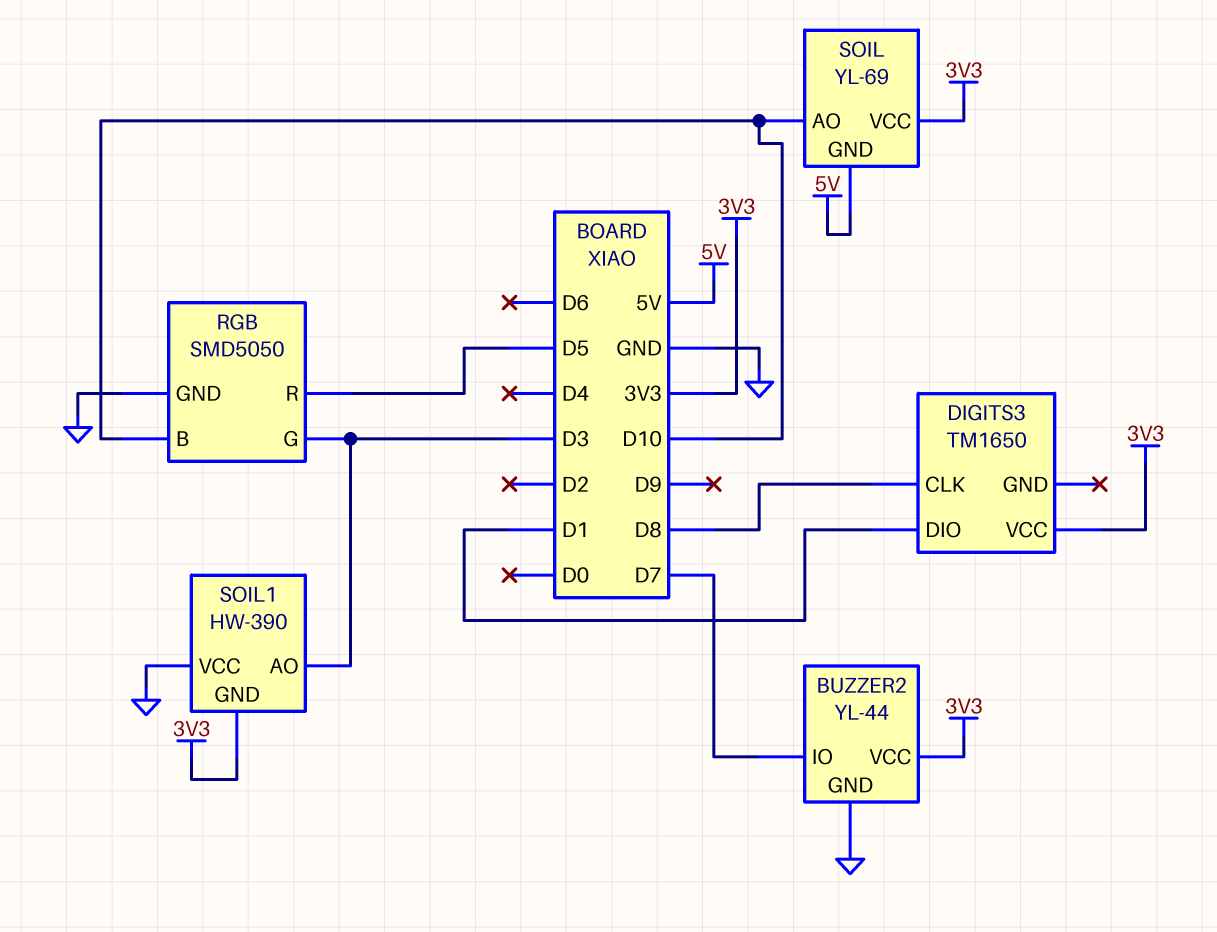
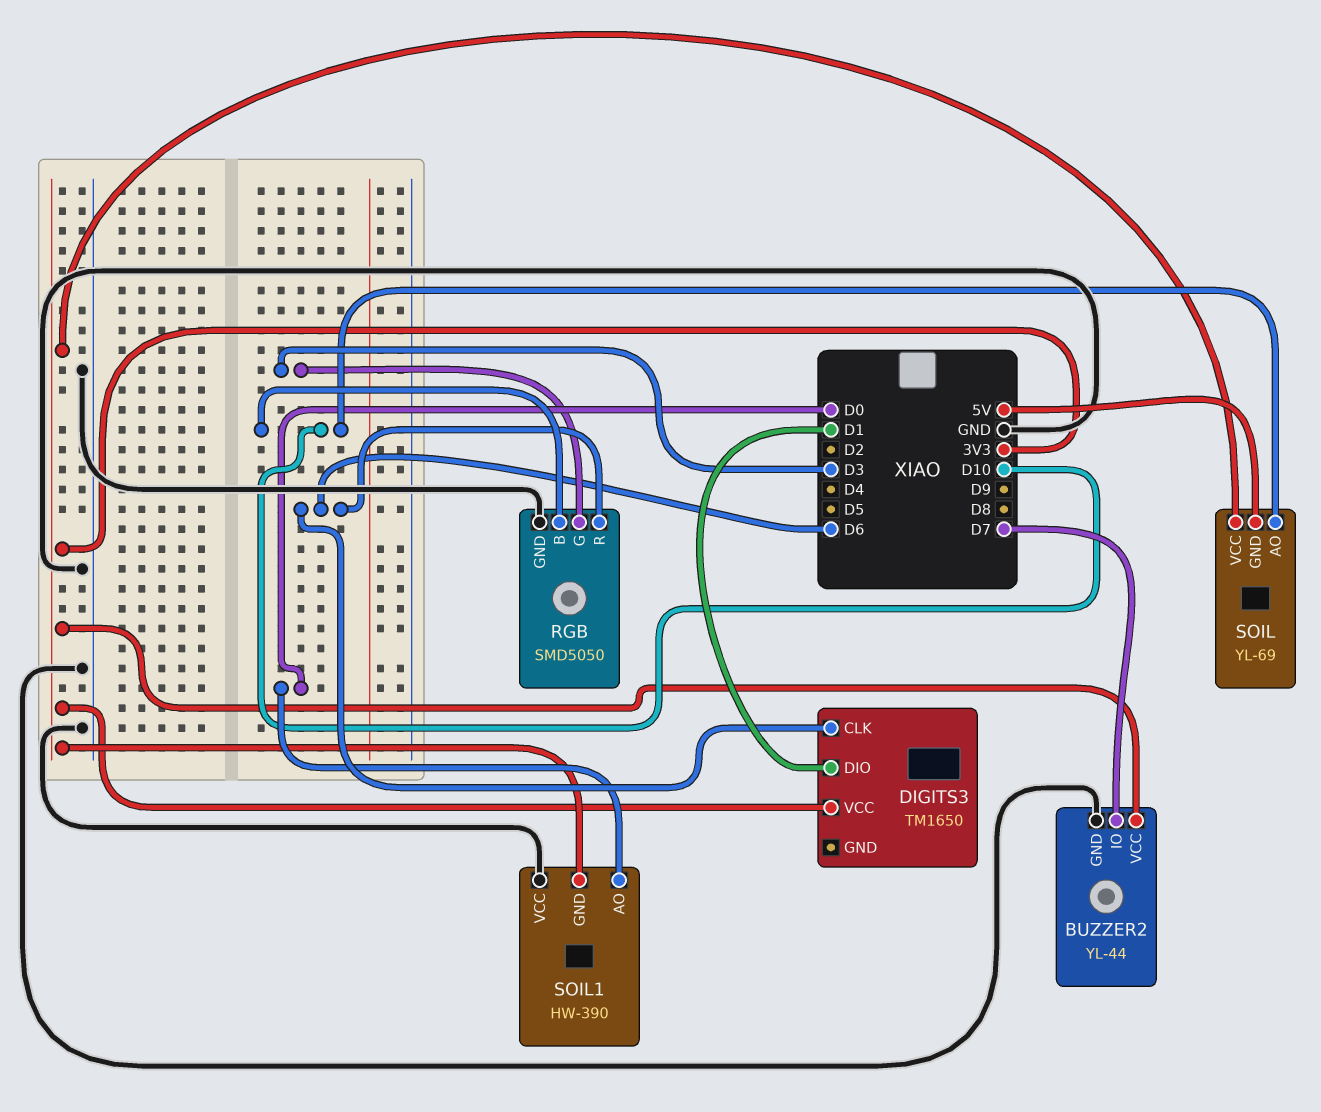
DIGITS3 pin CLK: D8 -> D6
RGB pin R: D5 -> D6
SOIL1 pin AO: D3 -> D0

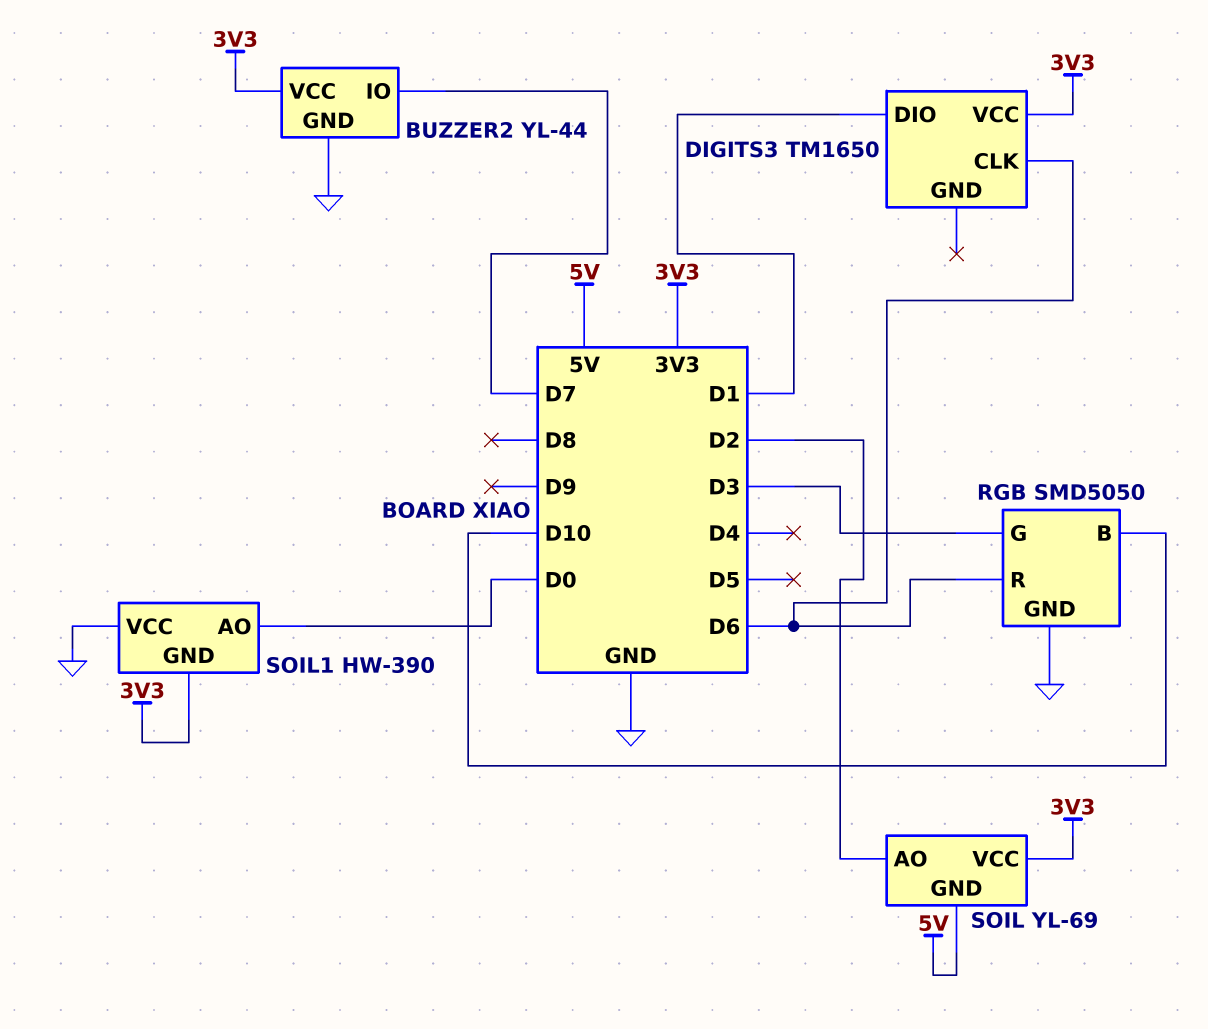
SOIL pin AO: D10 -> D2

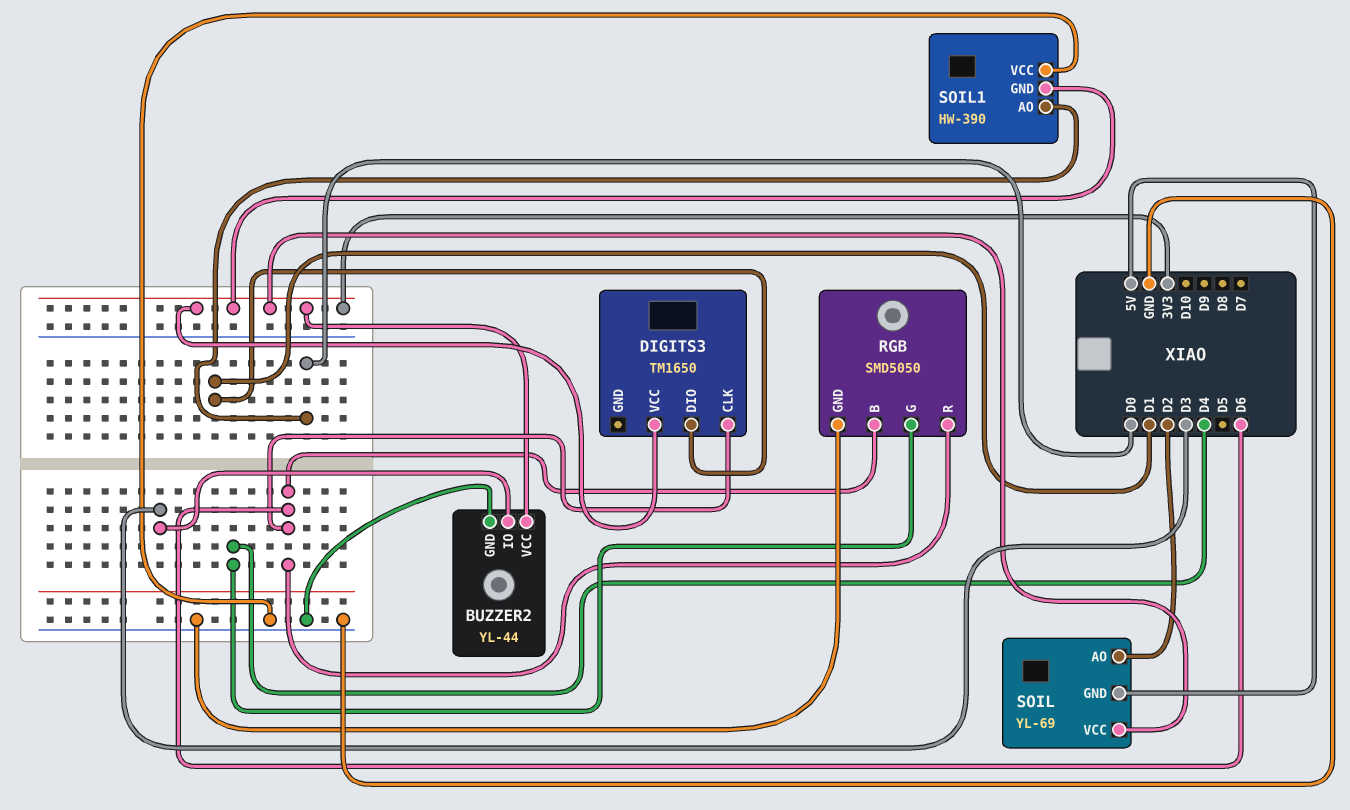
BUZZER2 pin IO: D7 -> D3
RGB pin B: D10 -> D6
RGB pin G: D3 -> D4

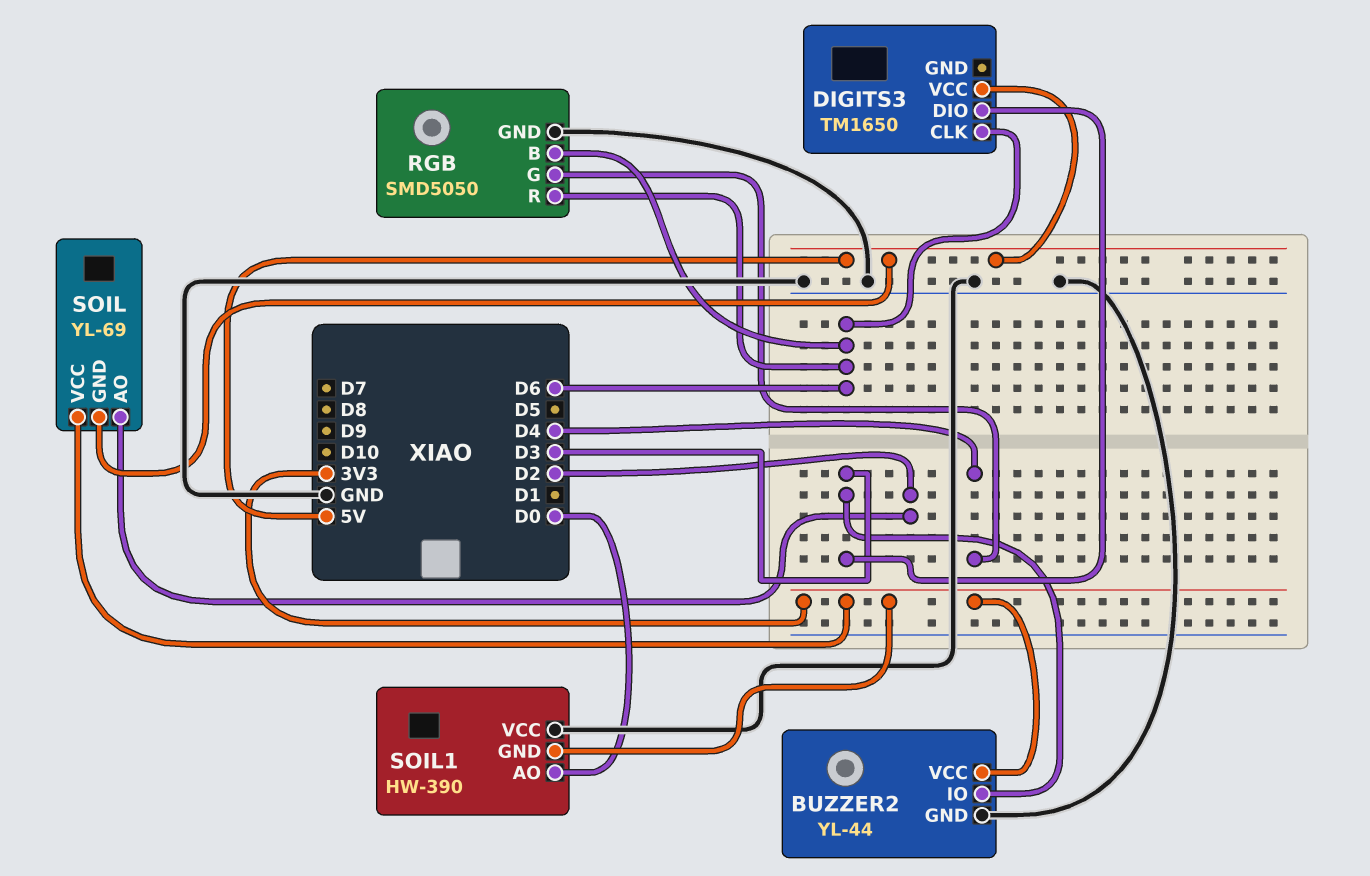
DIGITS3 pin DIO: D1 -> D3
DIGITS3 pin VCC: 3V3 -> 5V

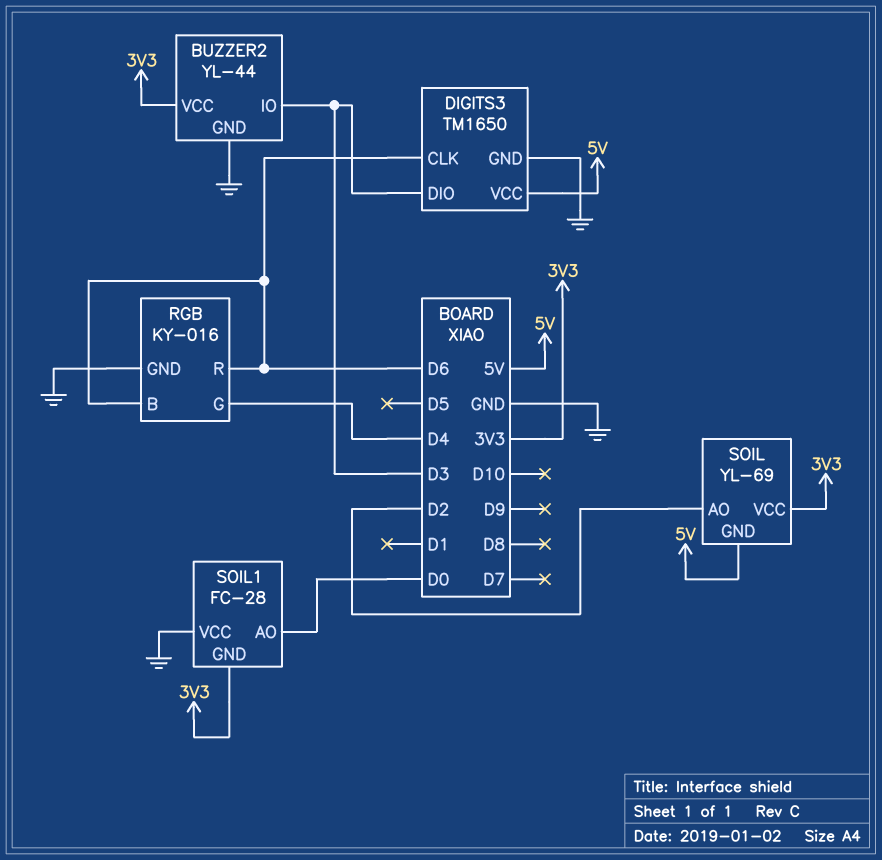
DIGITS3 pin GND: none -> GND
RGB: SMD5050 -> KY-016
SOIL1: HW-390 -> FC-28

